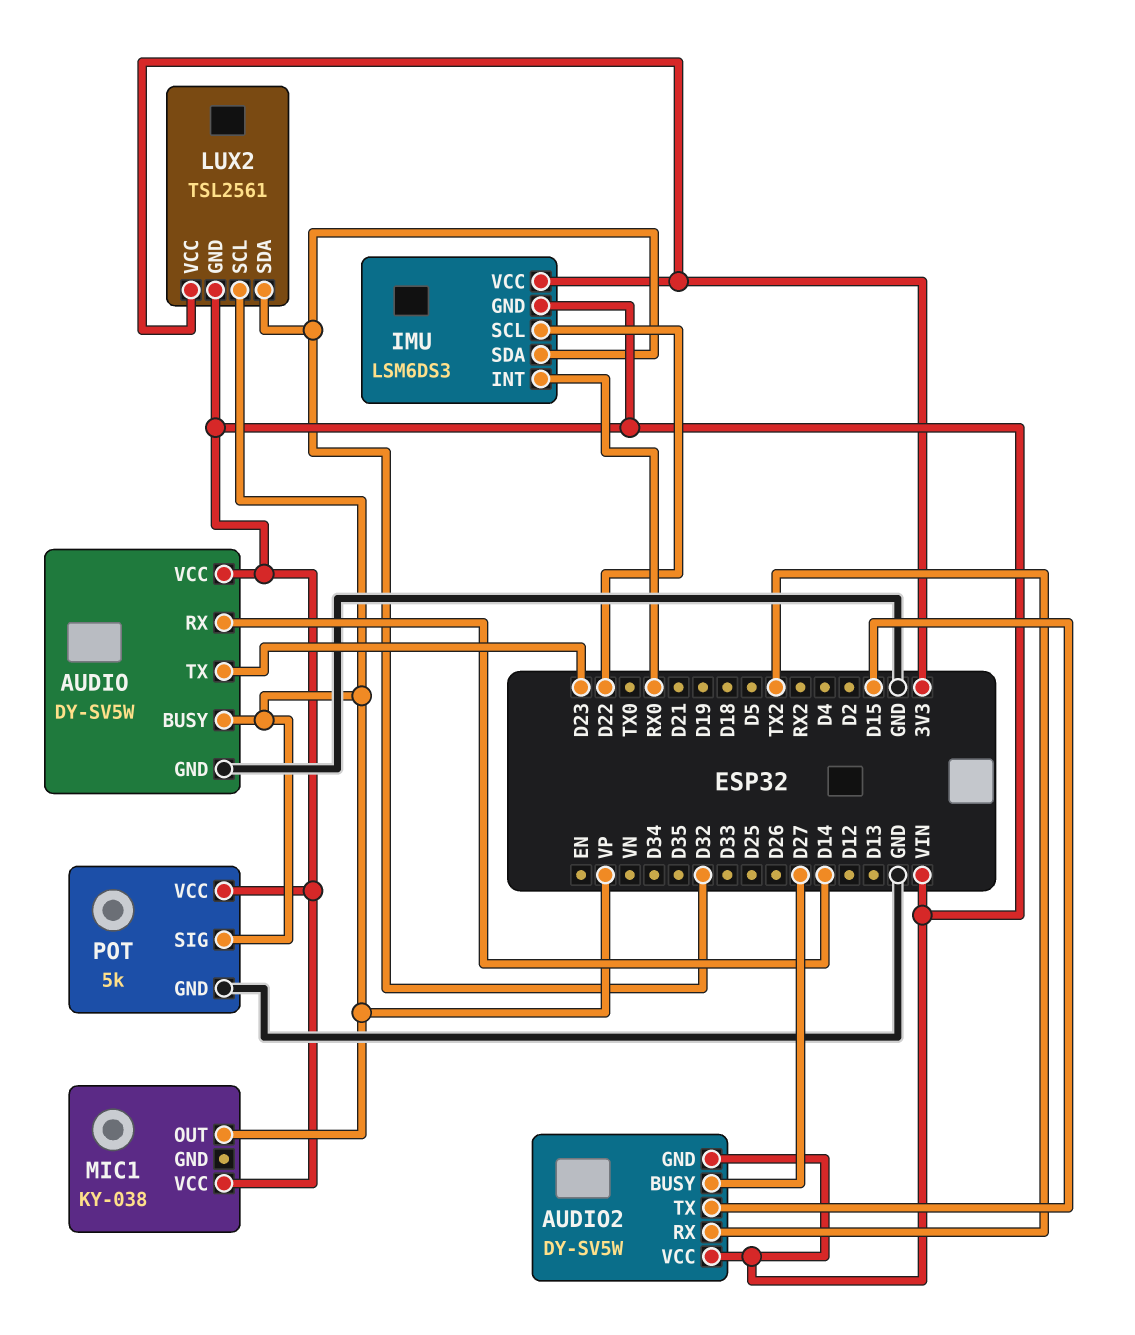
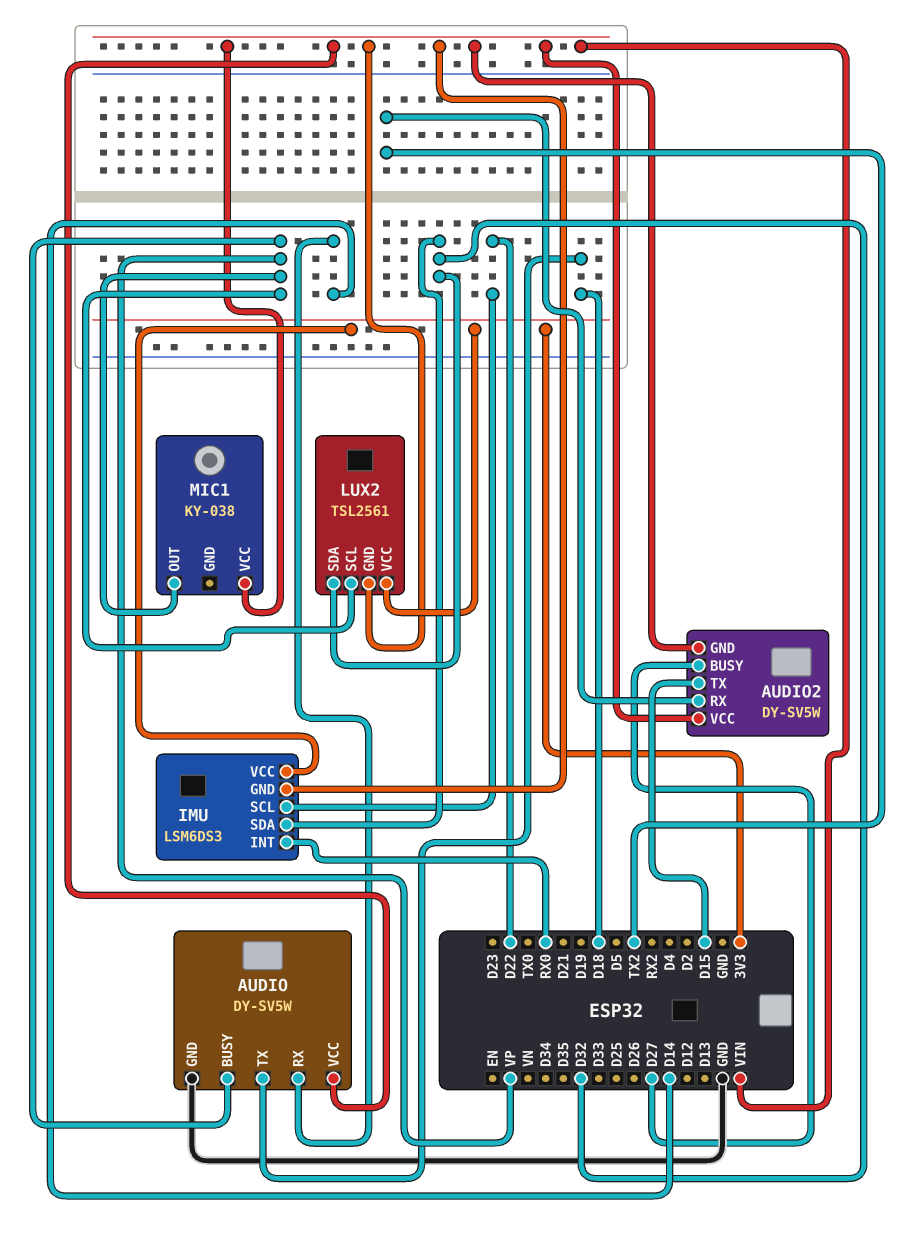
AUDIO pin TX: D23 -> D18
POT: 5k -> none
POT pin GND: GND -> none
POT pin SIG: VP -> none
POT pin VCC: VIN -> none

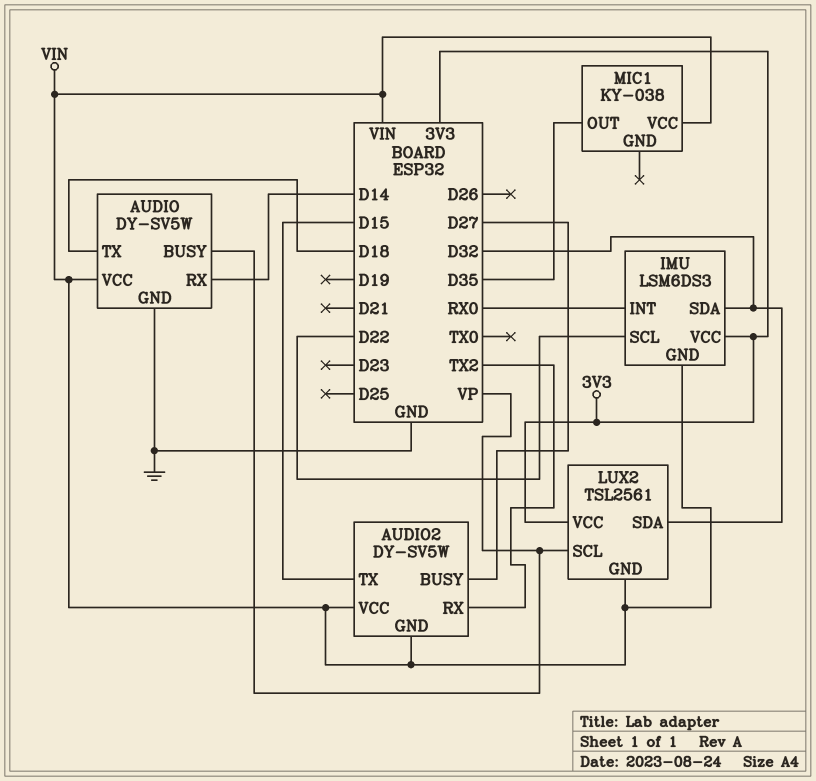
MIC1 pin OUT: VP -> D35

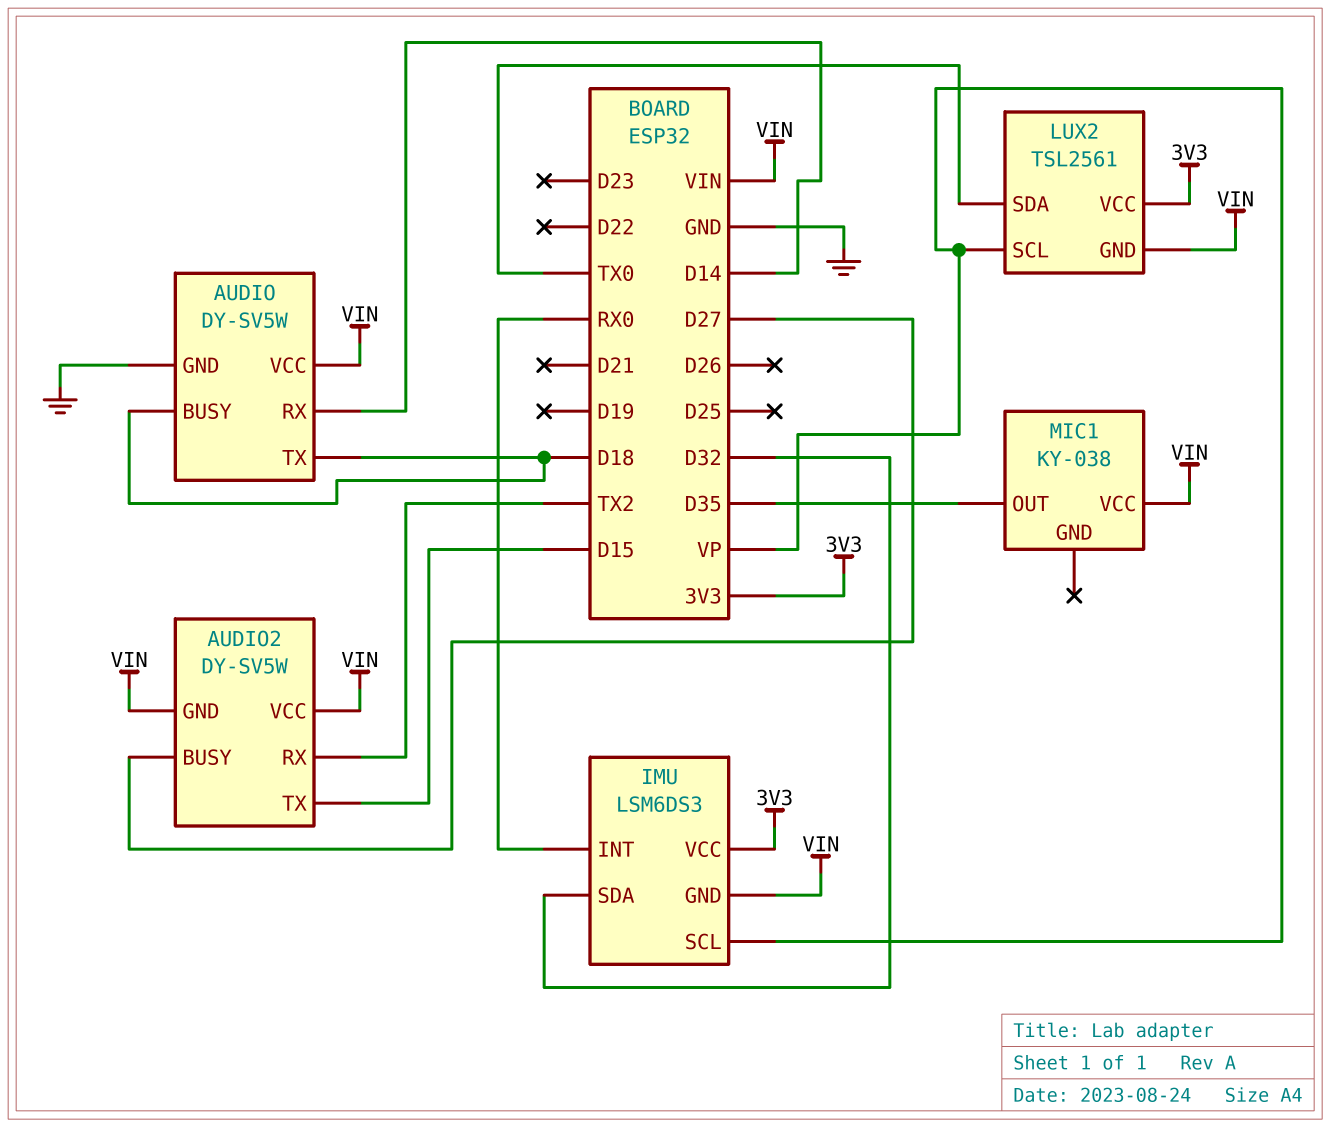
AUDIO pin BUSY: VP -> D18
IMU pin SCL: D22 -> VP
LUX2 pin SDA: D32 -> TX0

